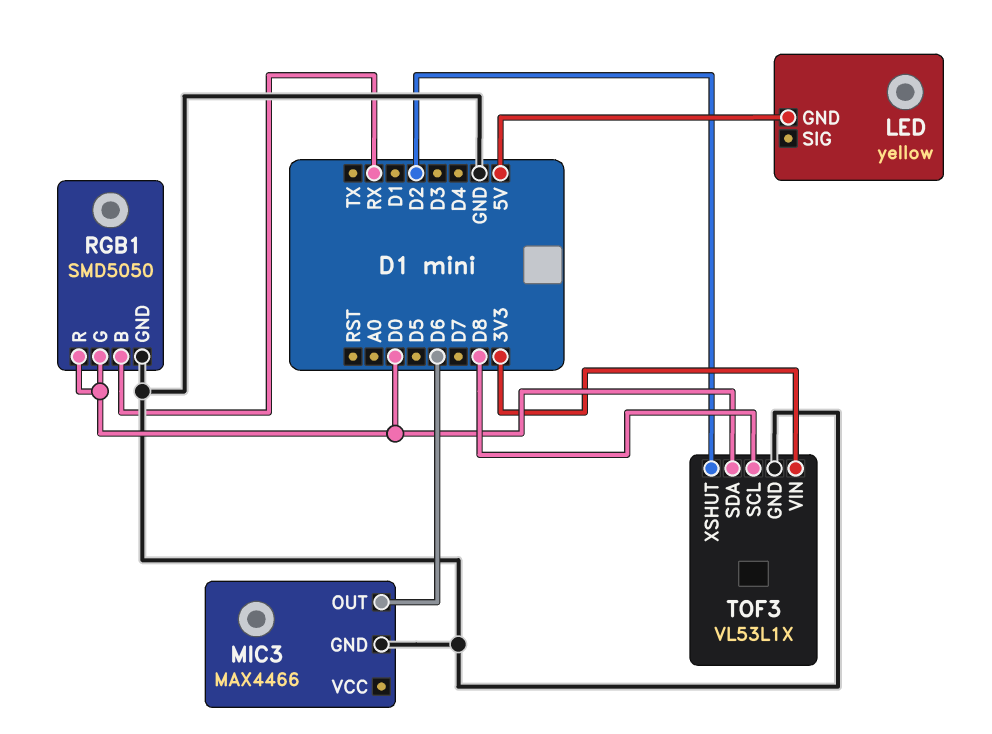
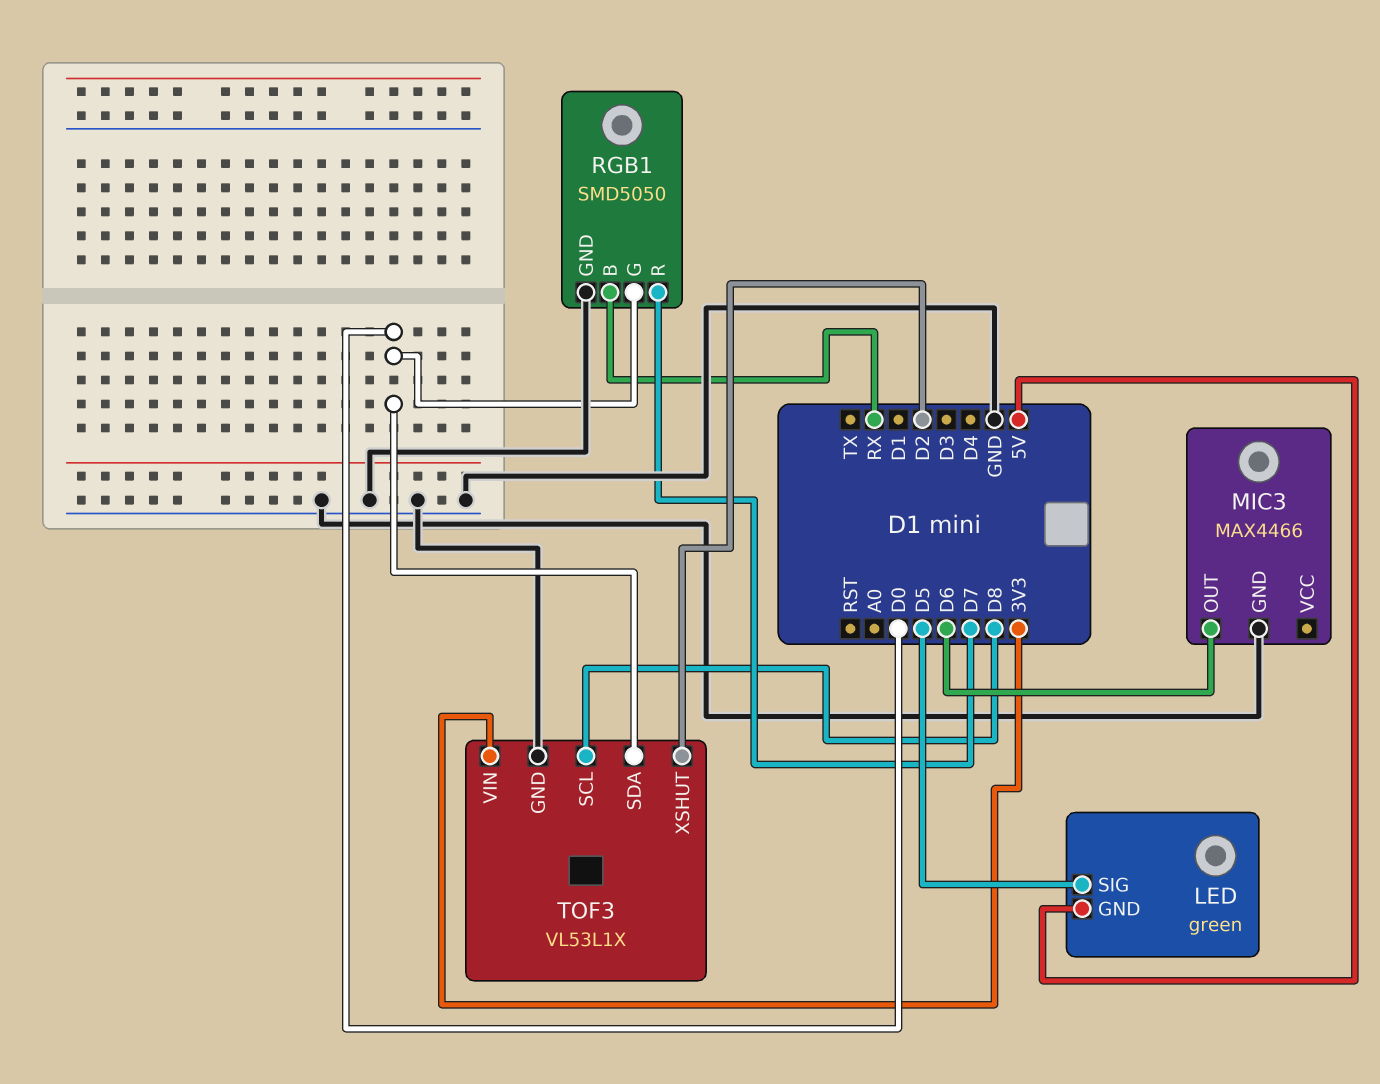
LED: yellow -> green
LED pin SIG: none -> D5
RGB1 pin R: D0 -> D7

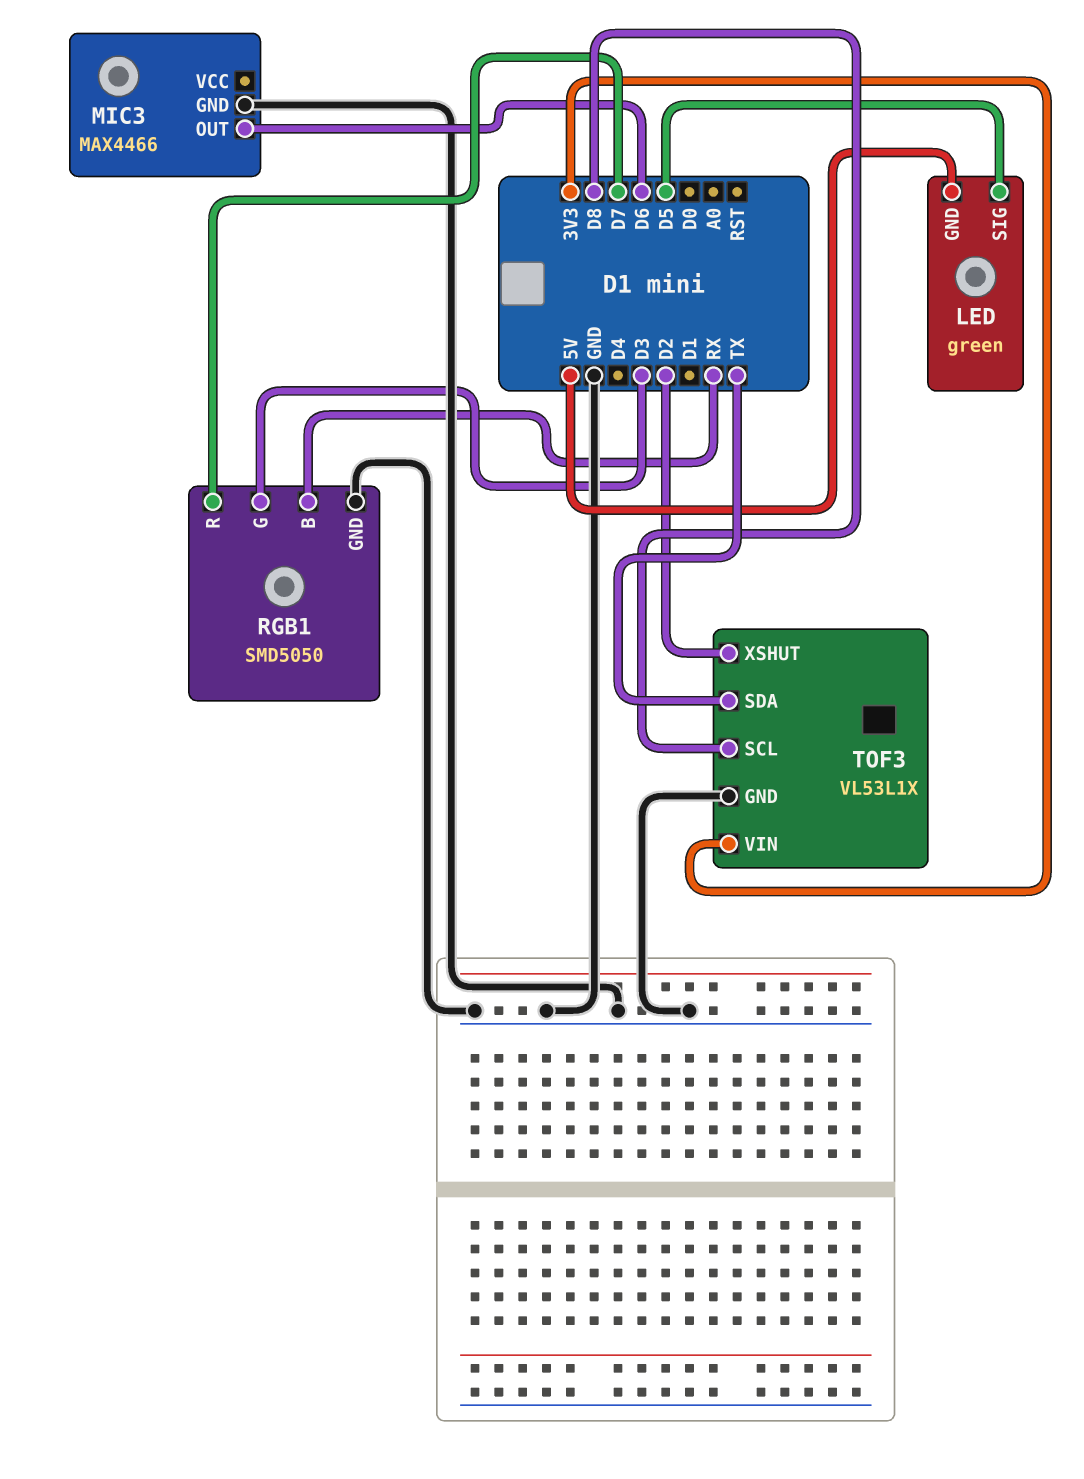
RGB1 pin G: D0 -> D3
TOF3 pin SDA: D0 -> TX

